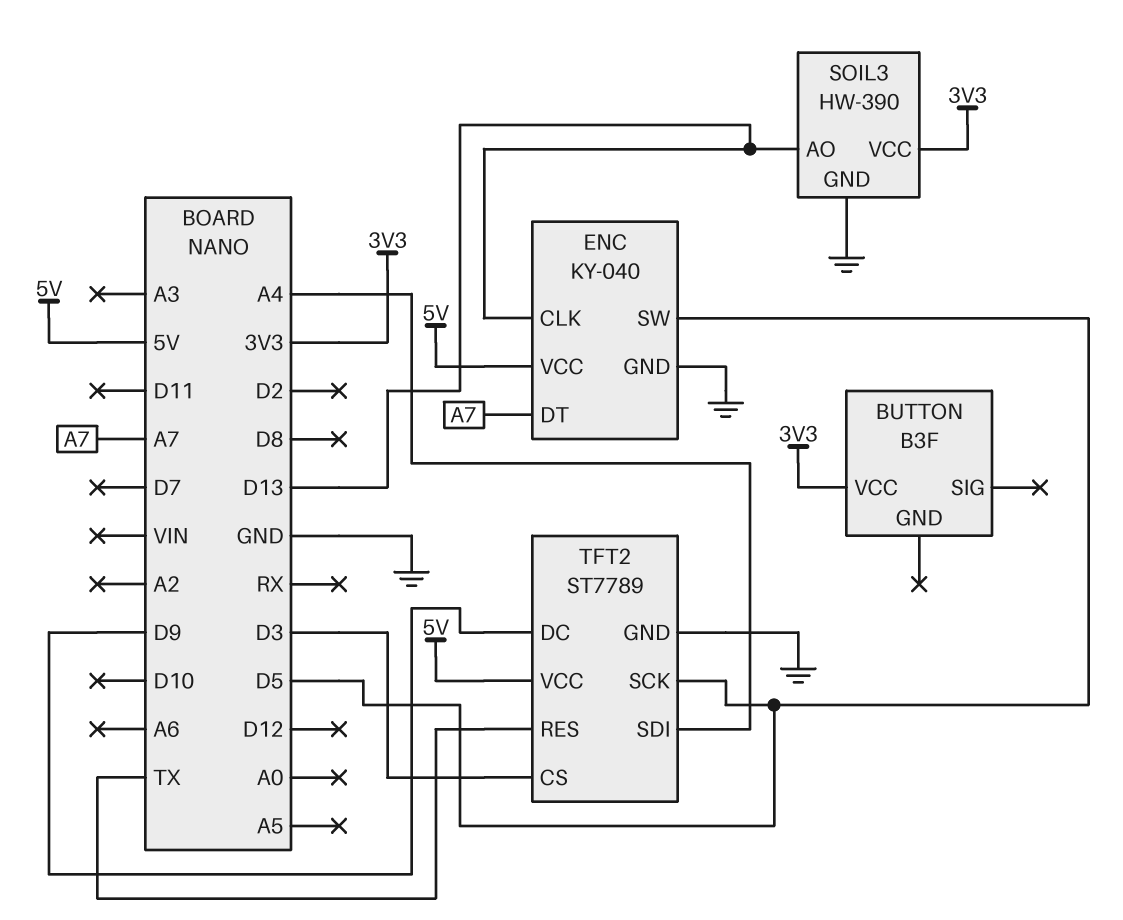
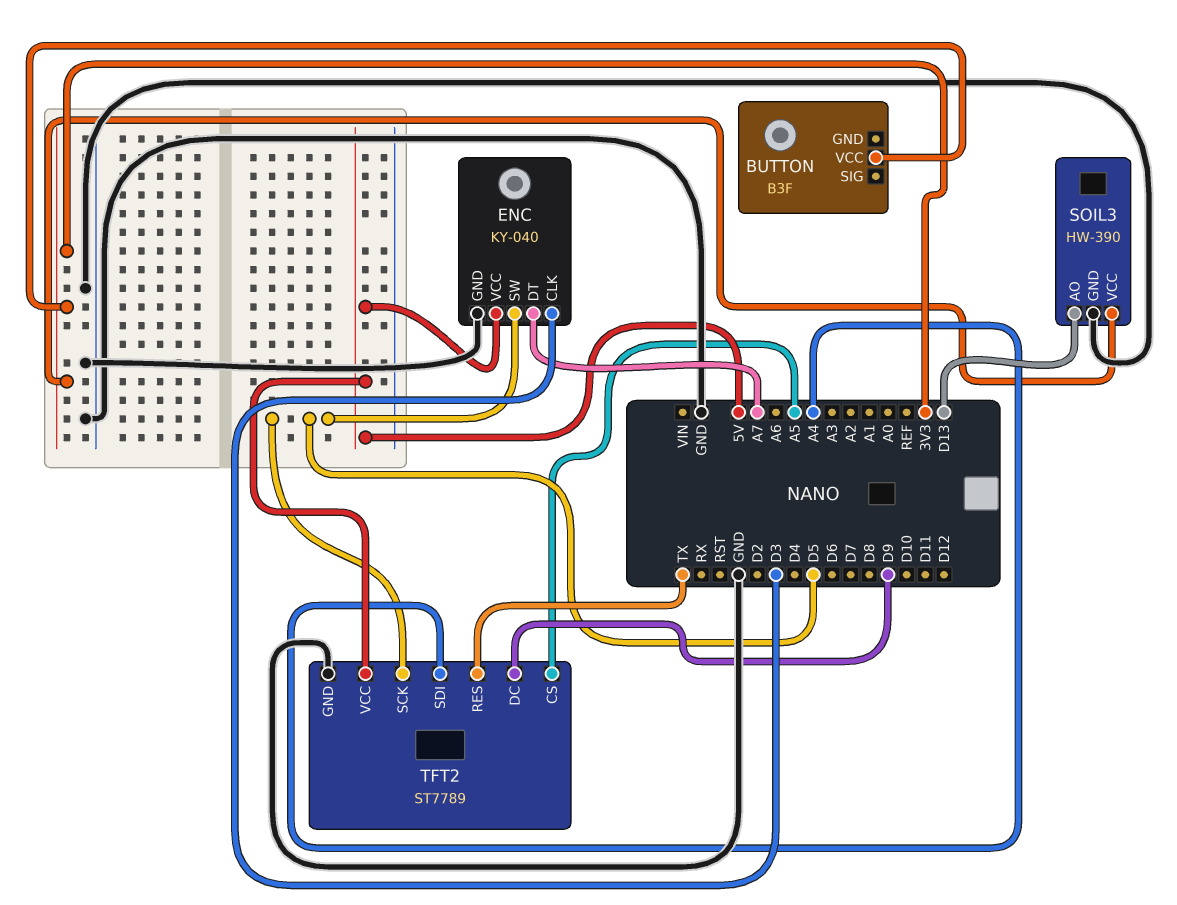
ENC pin CLK: D13 -> D3
TFT2 pin CS: D3 -> A5

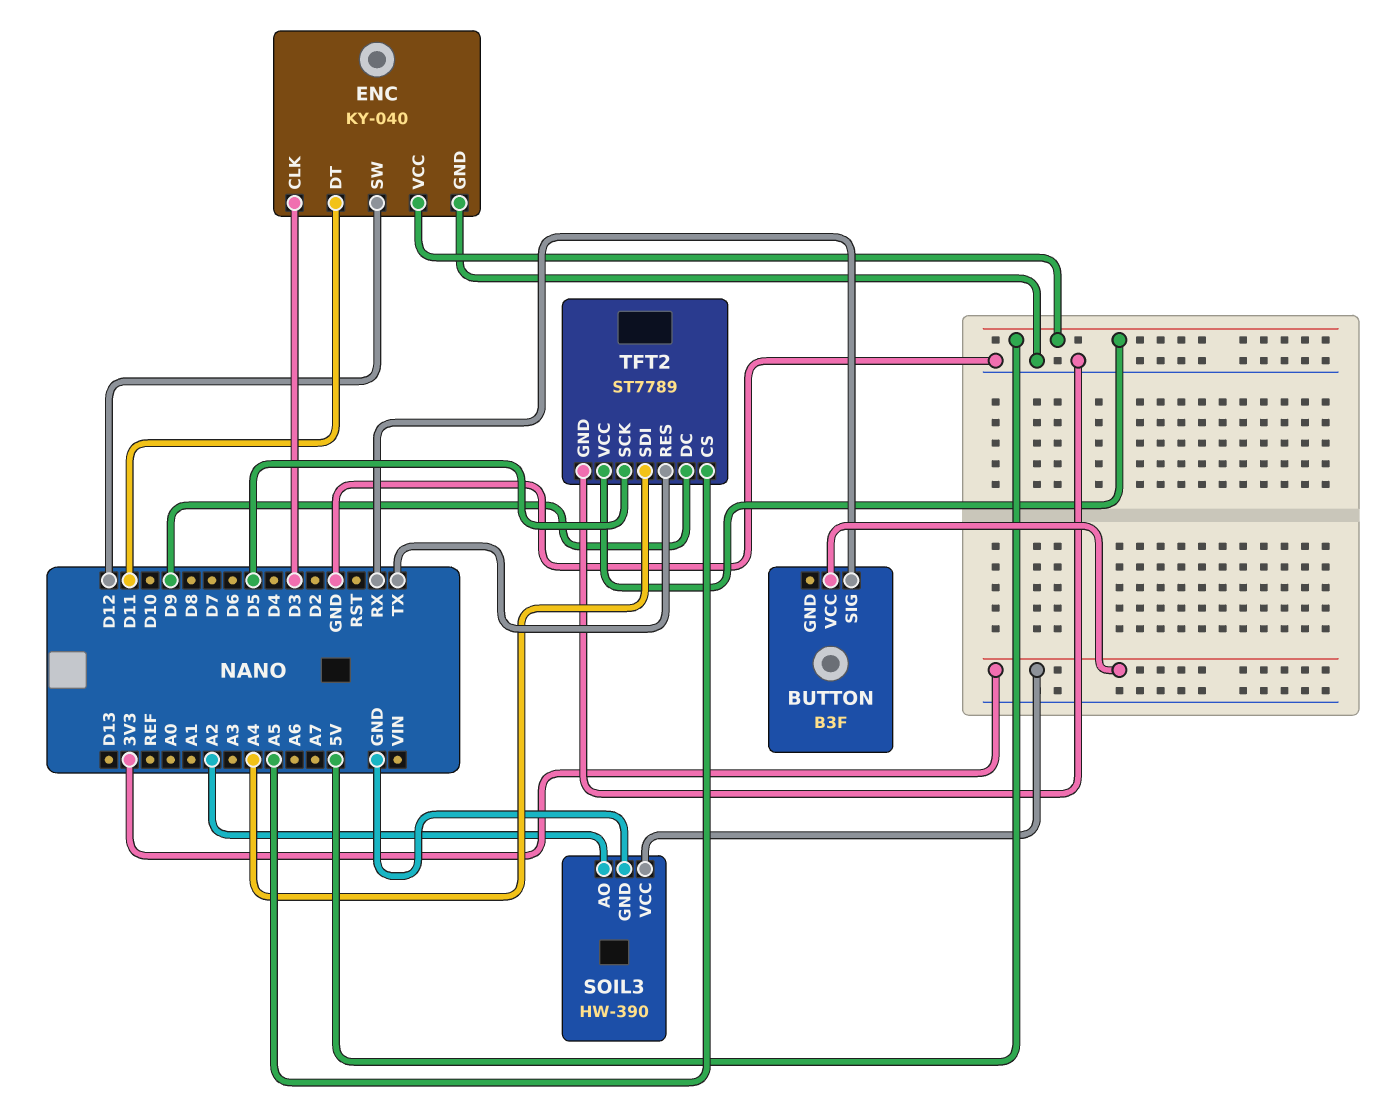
BUTTON pin SIG: none -> RX
ENC pin DT: A7 -> D11
ENC pin SW: D5 -> D12
SOIL3 pin AO: D13 -> A2

